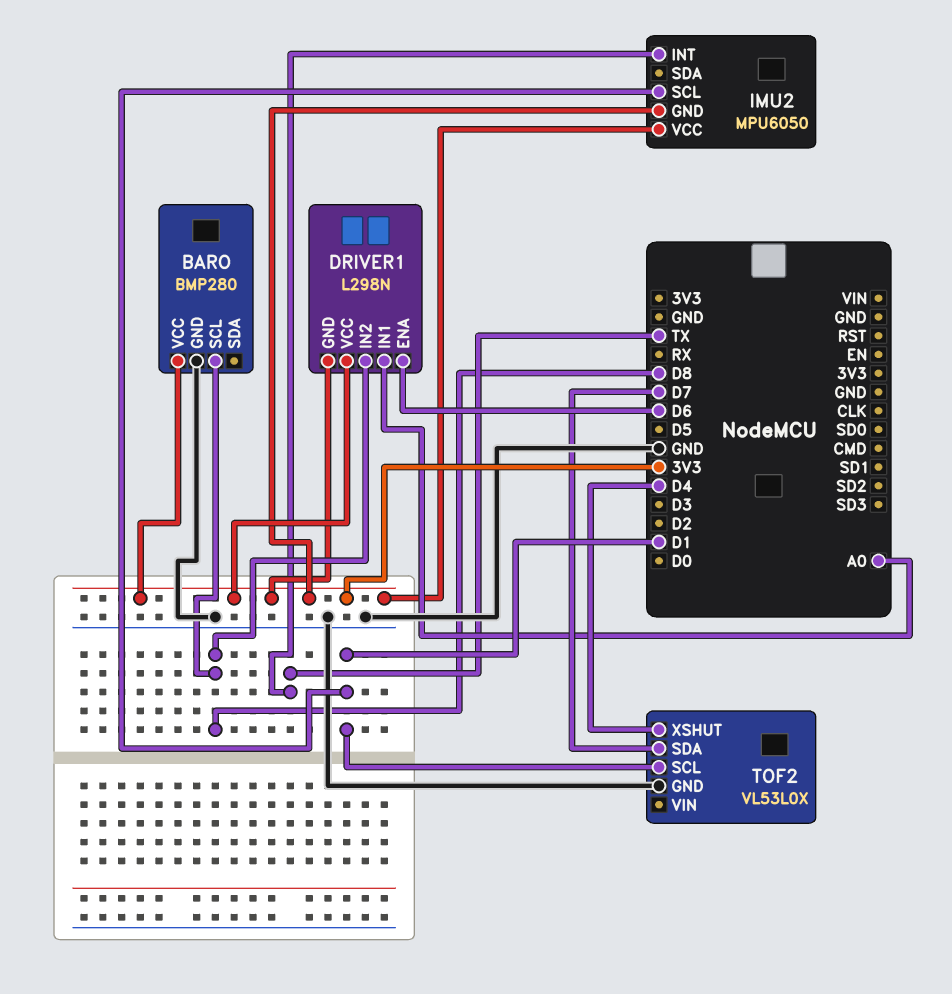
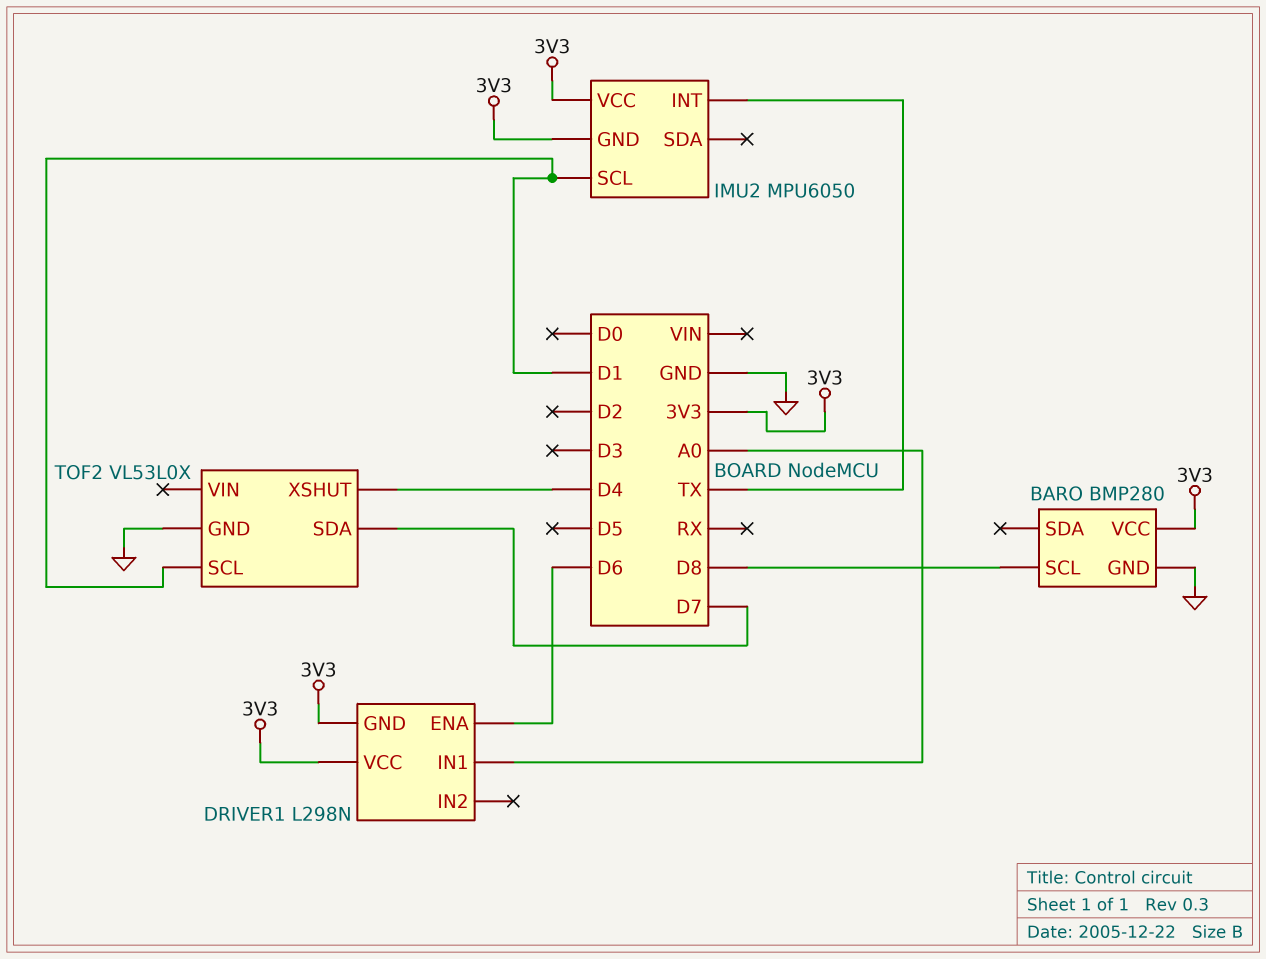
DRIVER1 pin IN2: D8 -> none

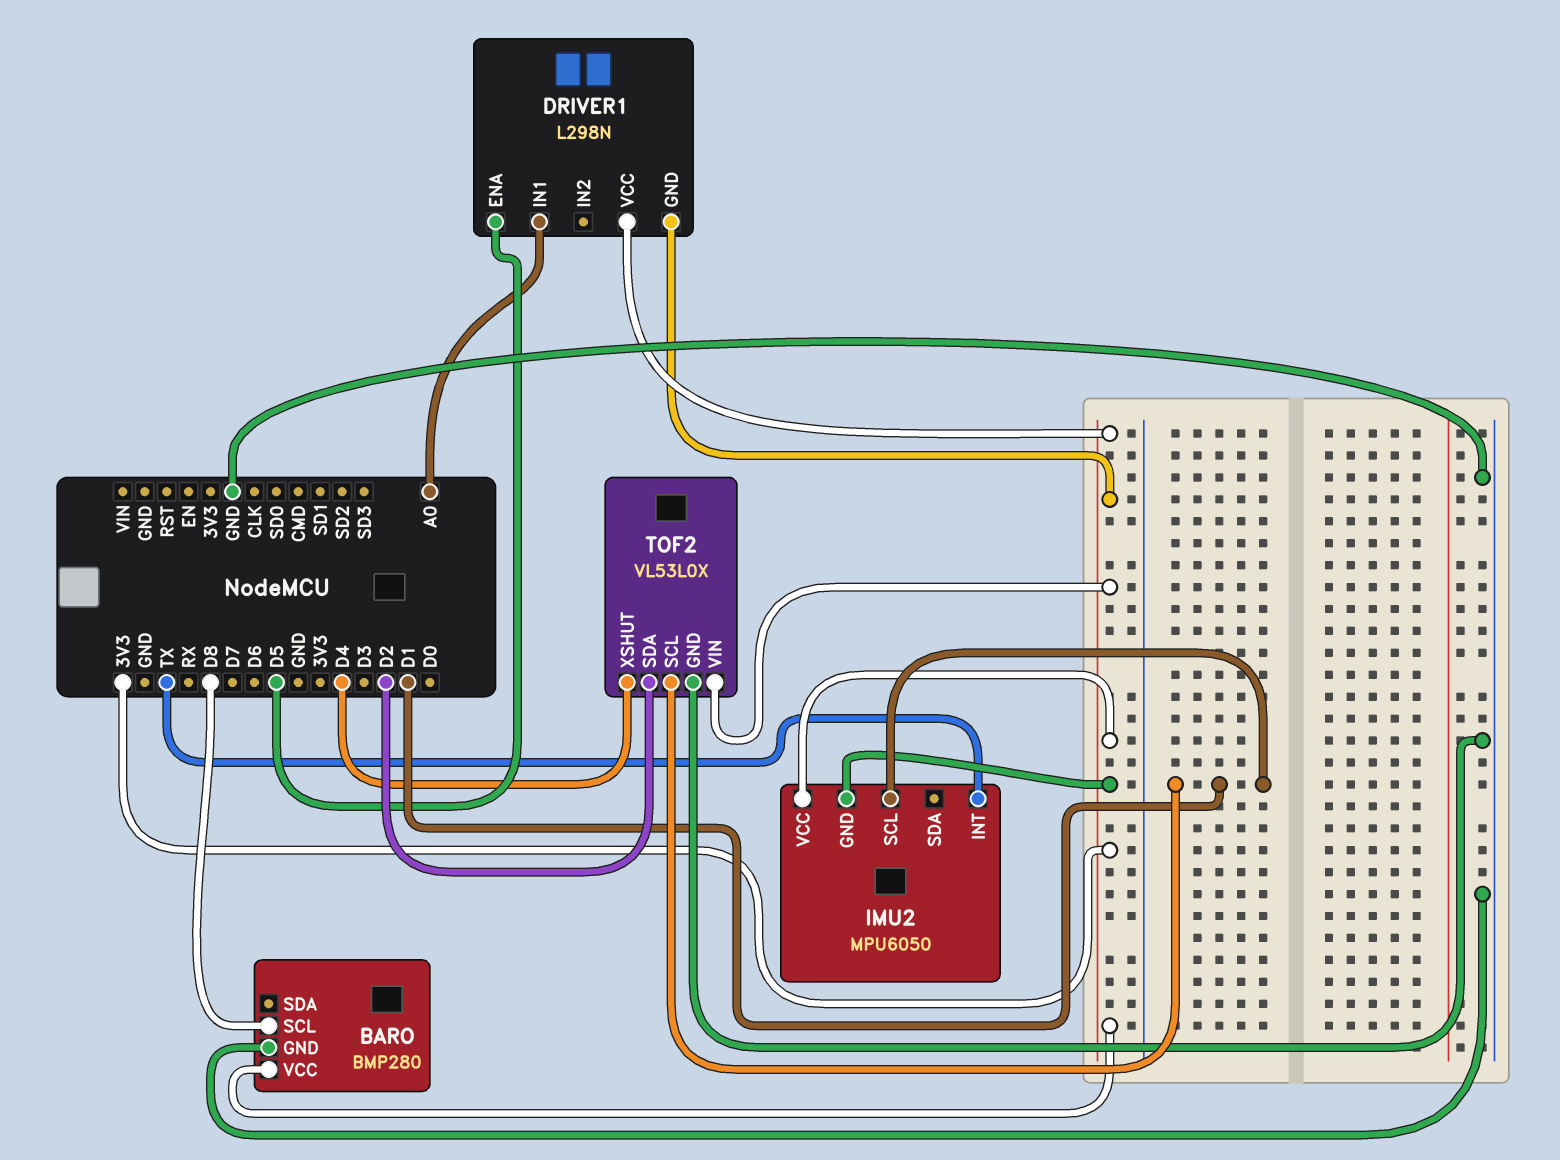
DRIVER1 pin ENA: D6 -> D5
TOF2 pin SDA: D7 -> D2
TOF2 pin VIN: none -> 3V3

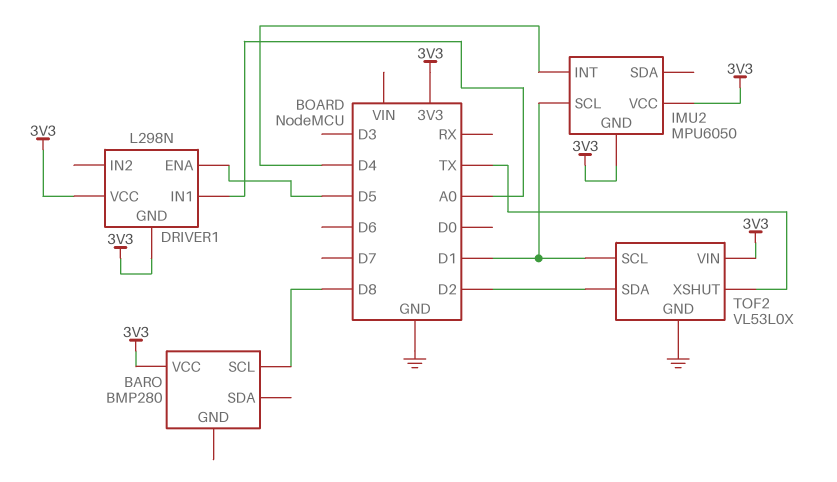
BARO pin GND: GND -> none
IMU2 pin INT: TX -> D4
TOF2 pin XSHUT: D4 -> TX

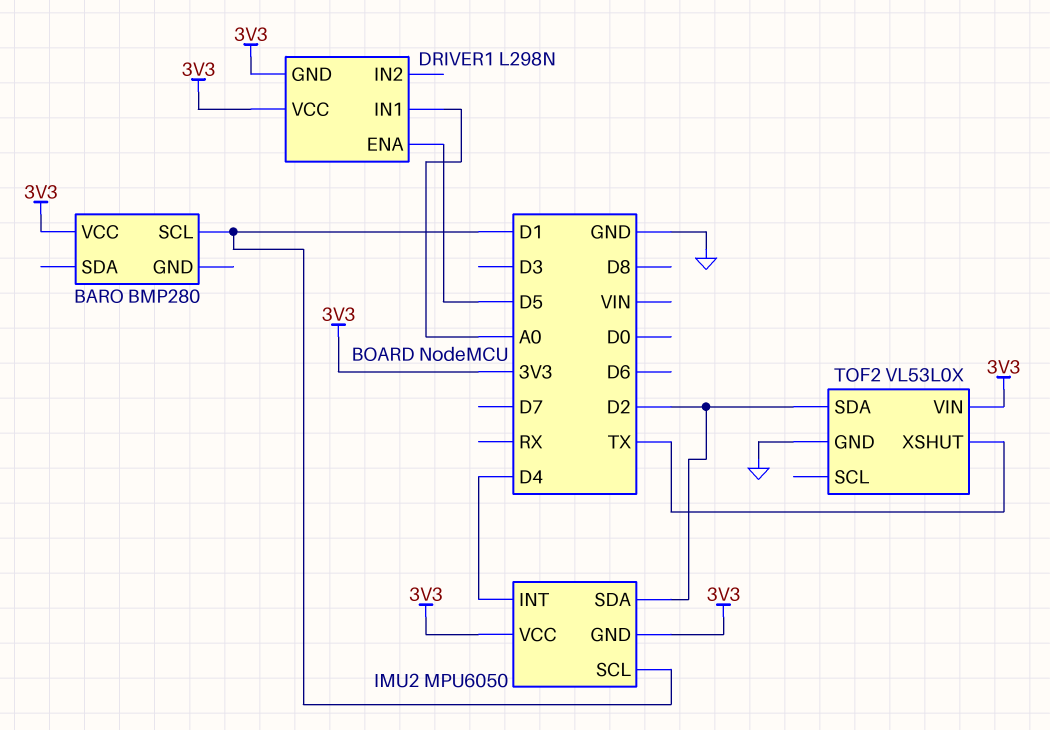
BARO pin SCL: D8 -> D1
IMU2 pin SDA: none -> D2
TOF2 pin SCL: D1 -> none

